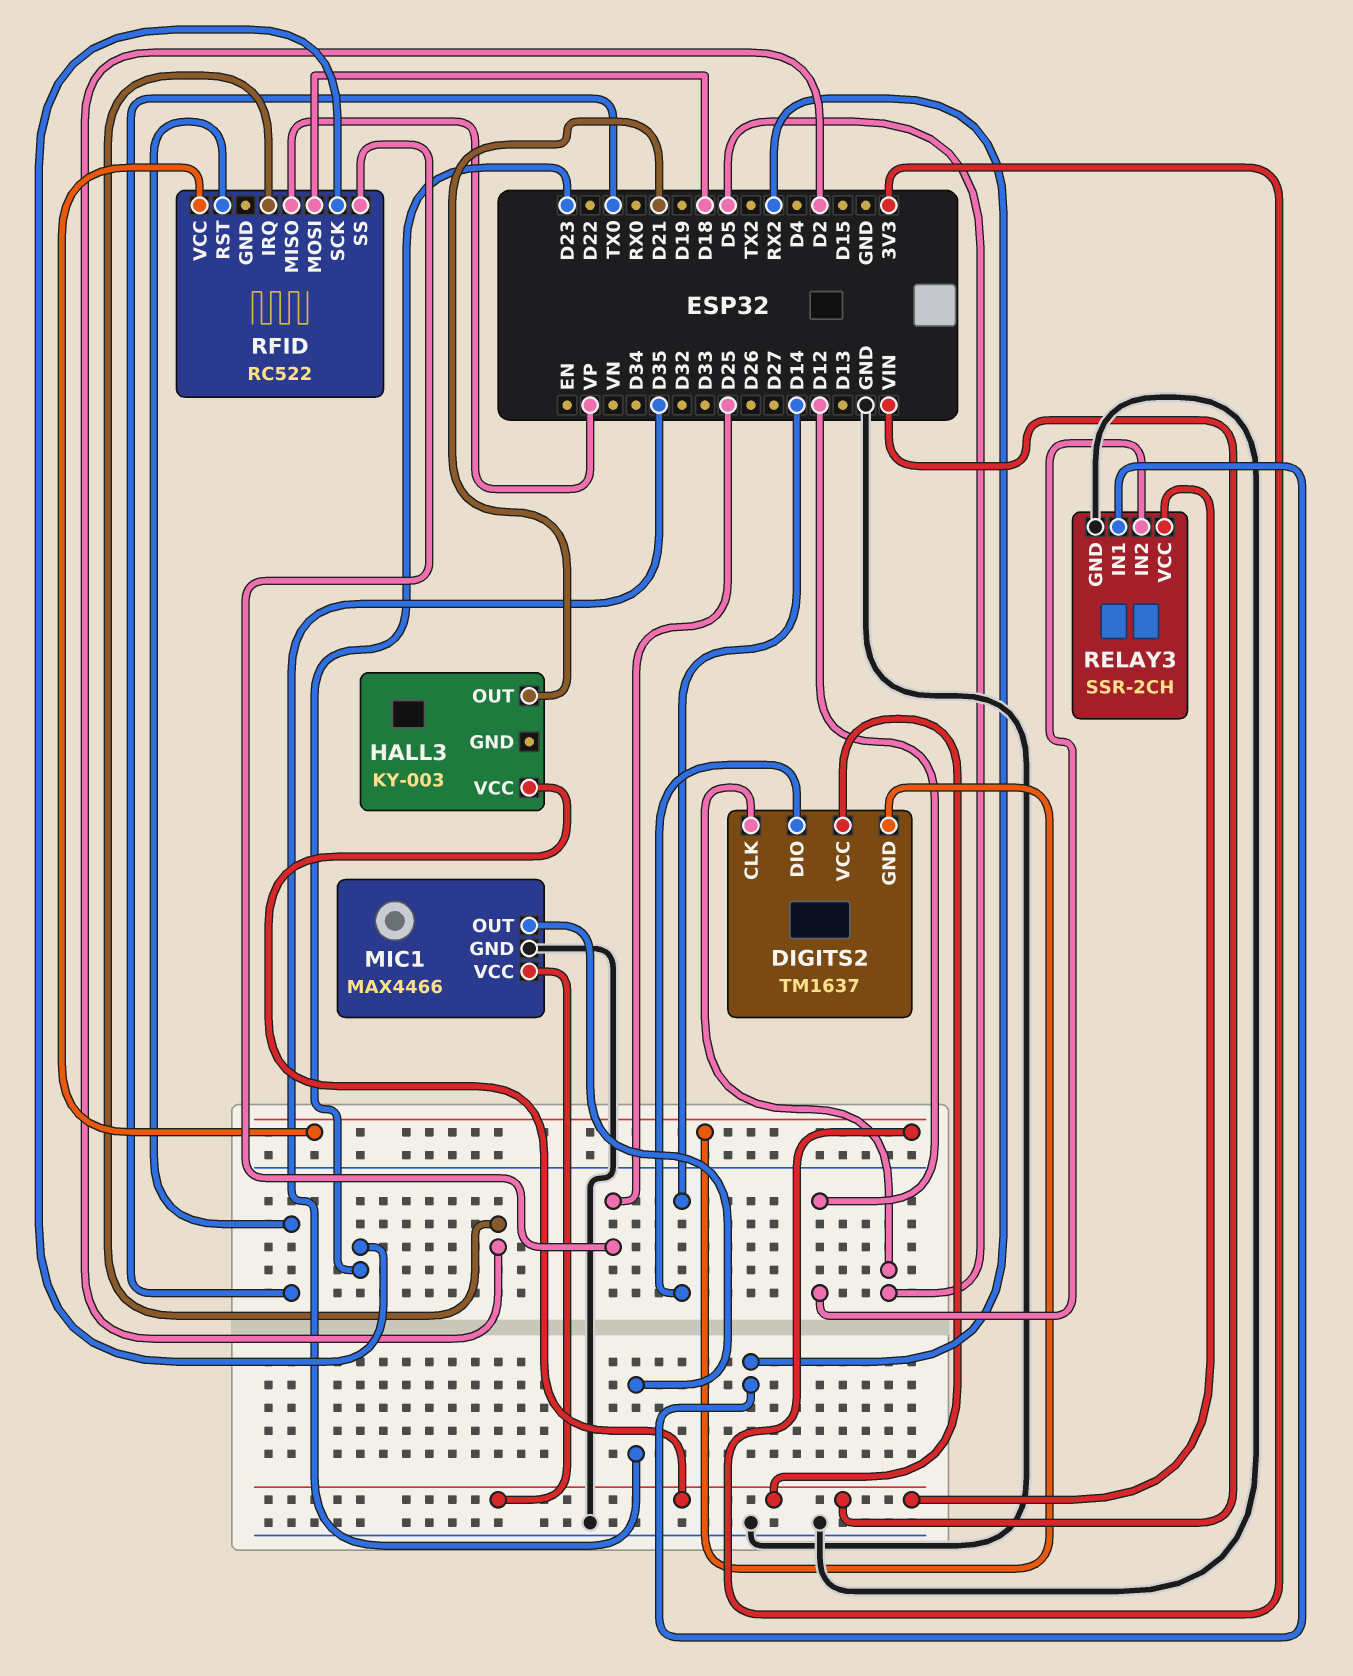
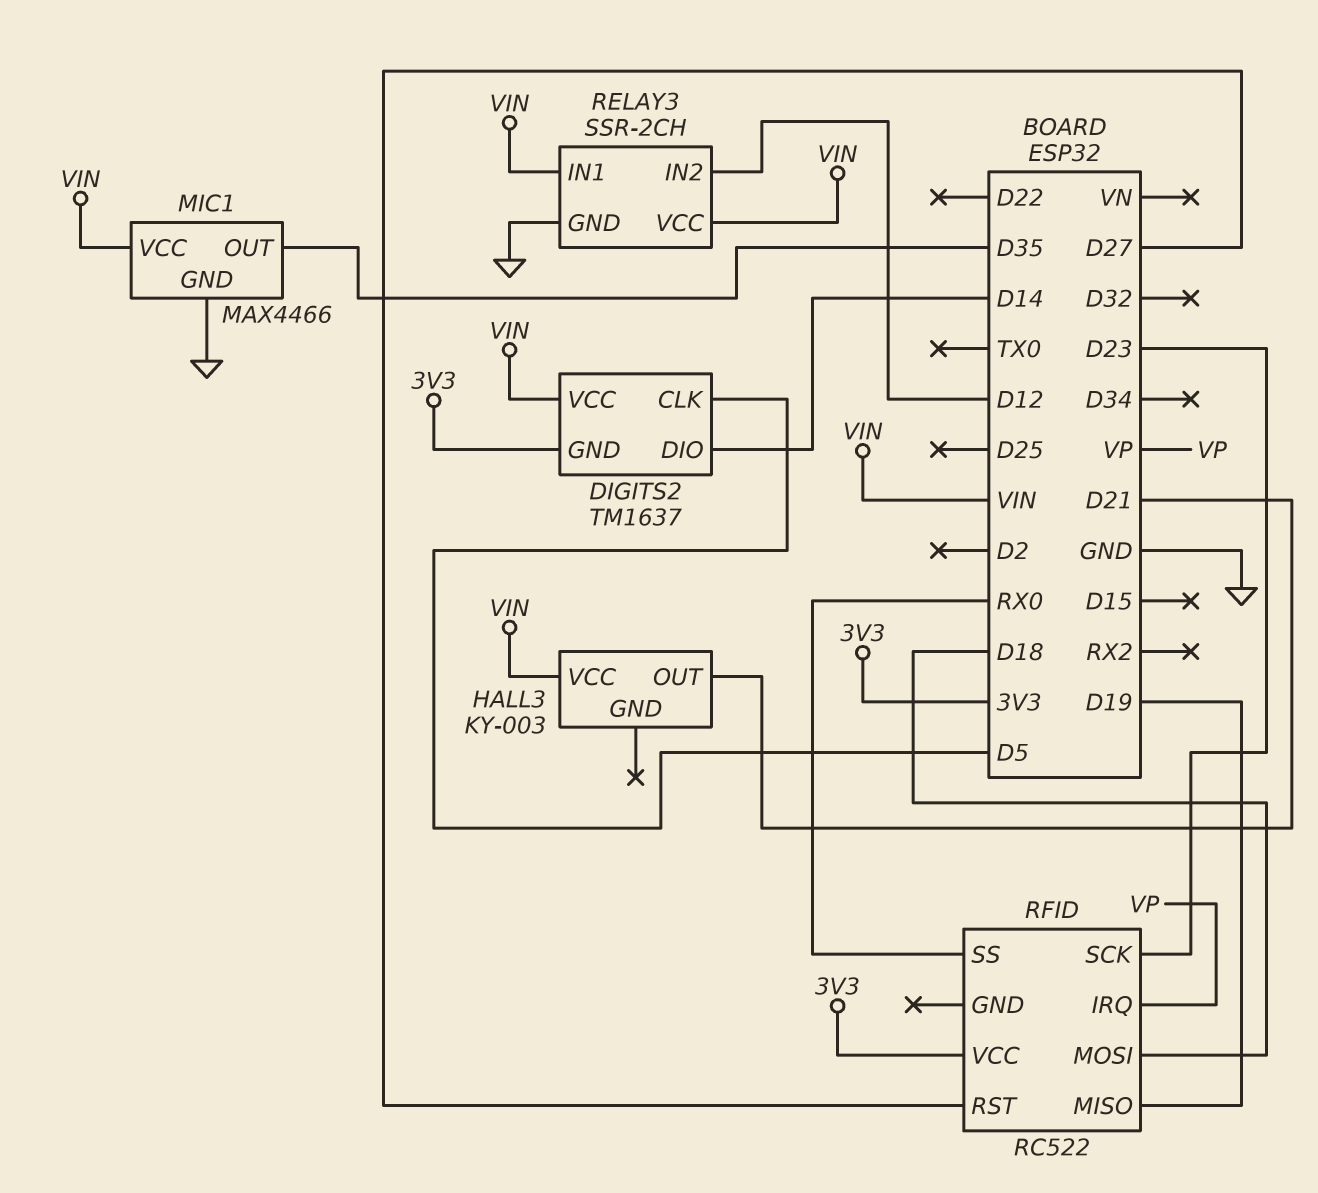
RELAY3 pin IN1: RX2 -> VIN
RFID pin IRQ: D2 -> VP
RFID pin MISO: VP -> D19
RFID pin RST: TX0 -> D27
RFID pin SS: D25 -> RX0

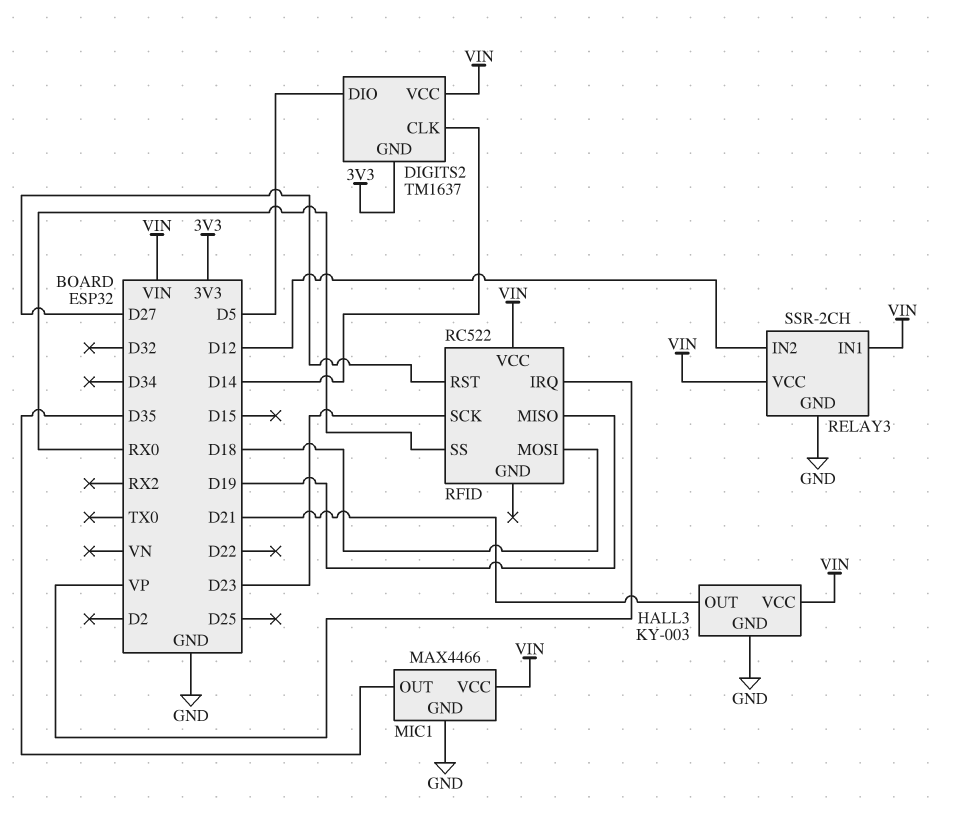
DIGITS2 pin CLK: D5 -> D14
DIGITS2 pin DIO: D14 -> D5
HALL3 pin GND: none -> GND
RFID pin VCC: 3V3 -> VIN

